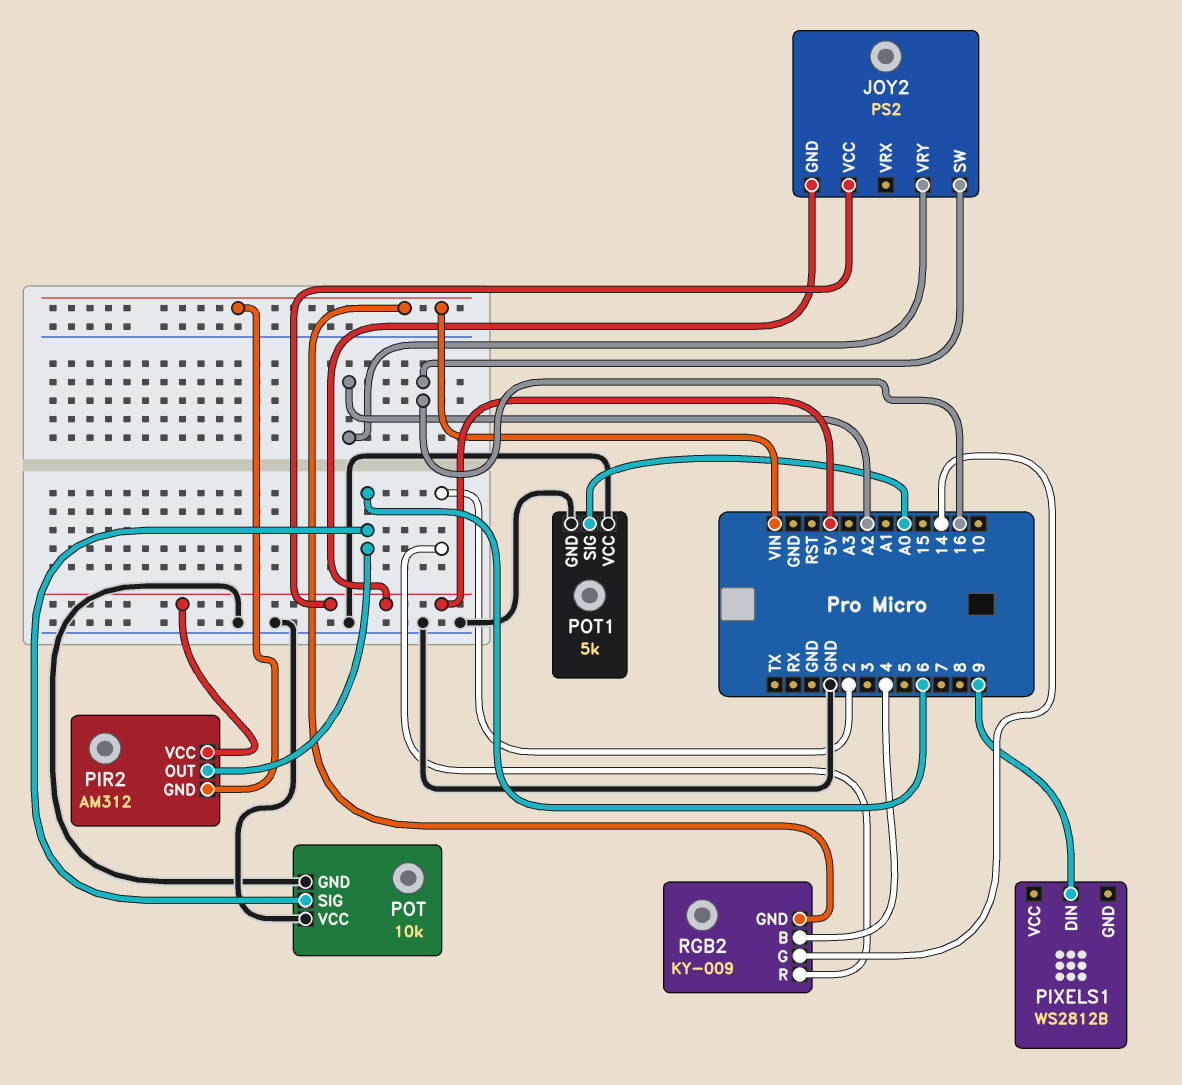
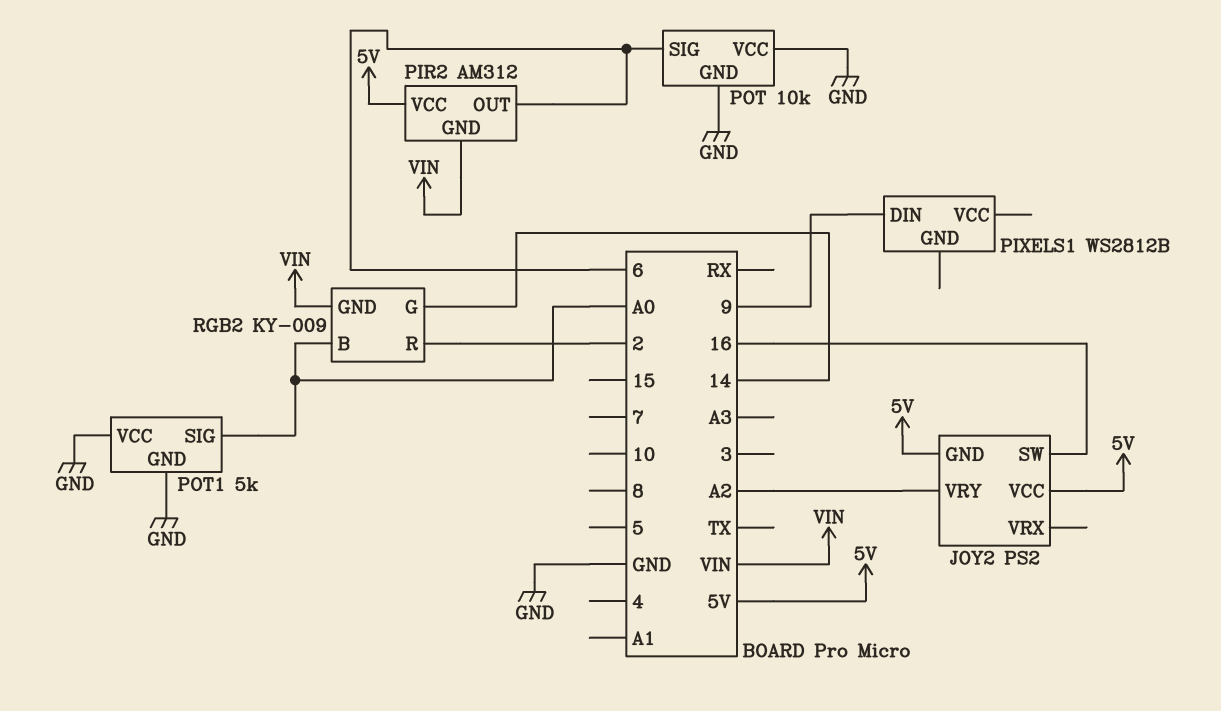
RGB2 pin B: 4 -> A0

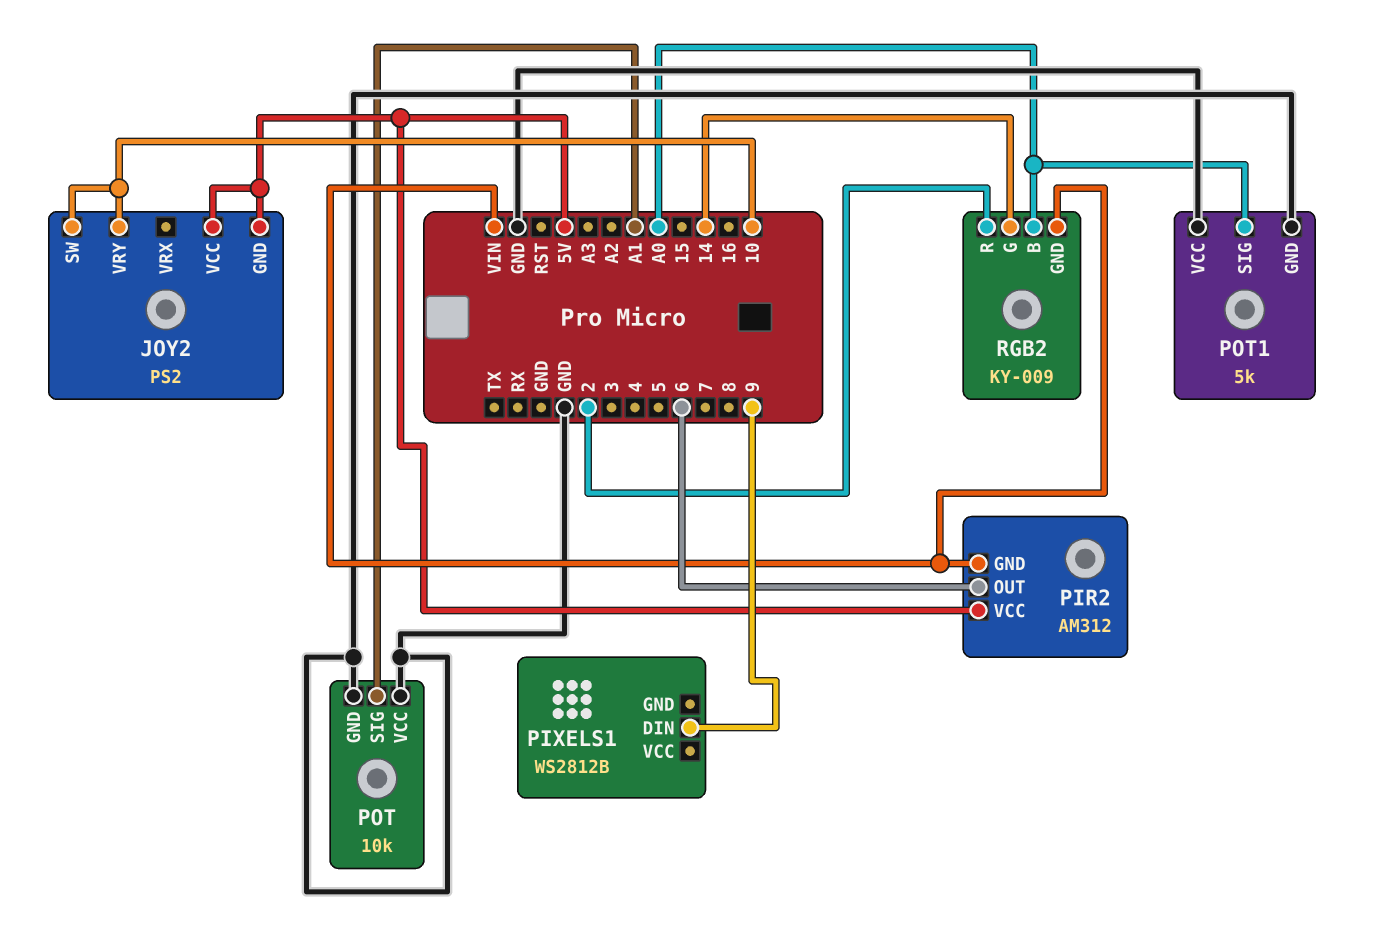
JOY2 pin SW: 16 -> 10
JOY2 pin VRY: A2 -> 10
POT pin SIG: 6 -> A1

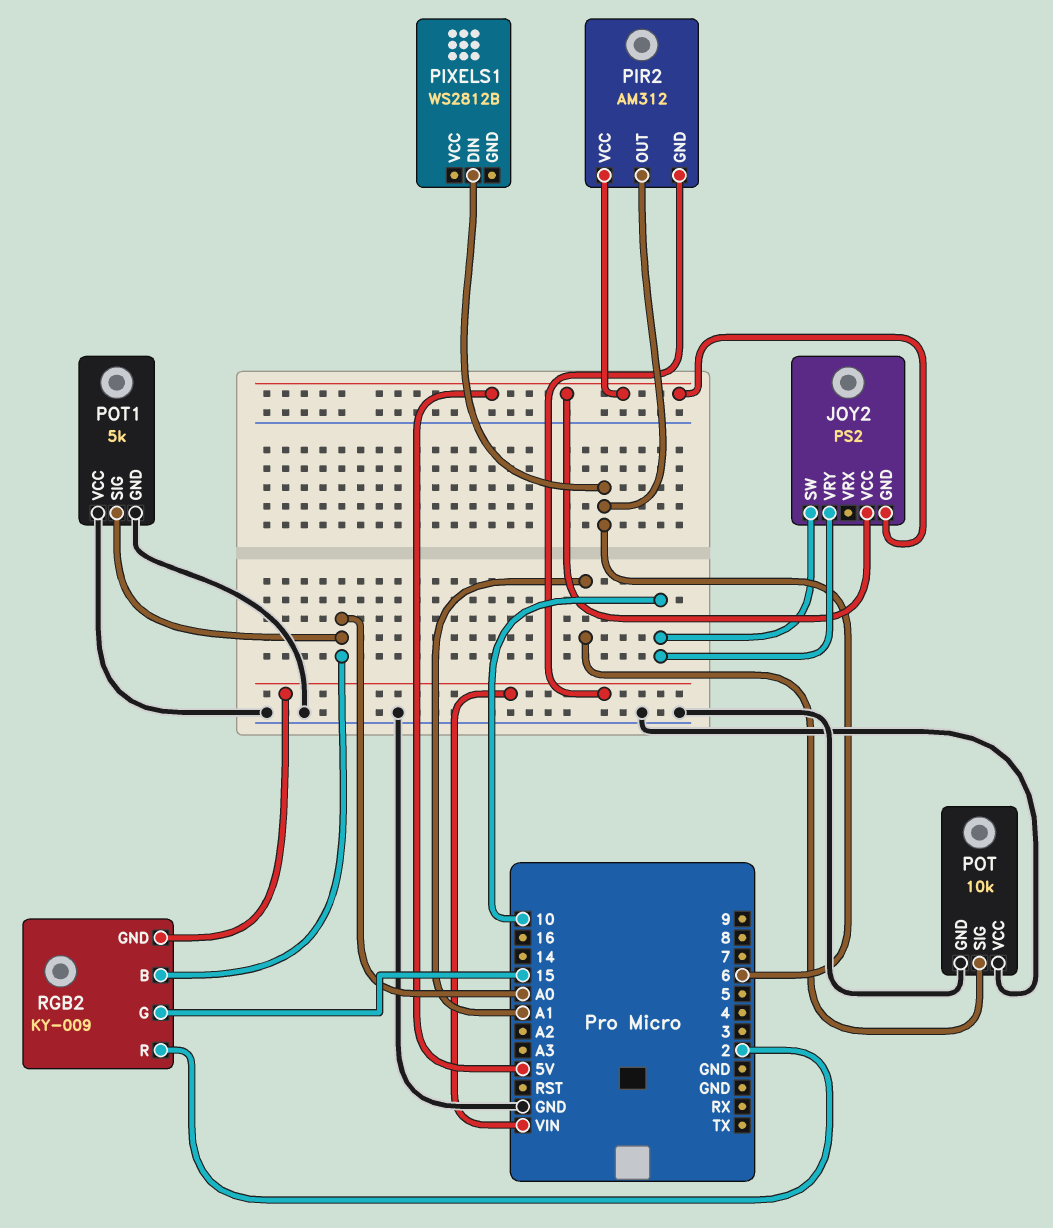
PIXELS1 pin DIN: 9 -> 6
RGB2 pin G: 14 -> 15

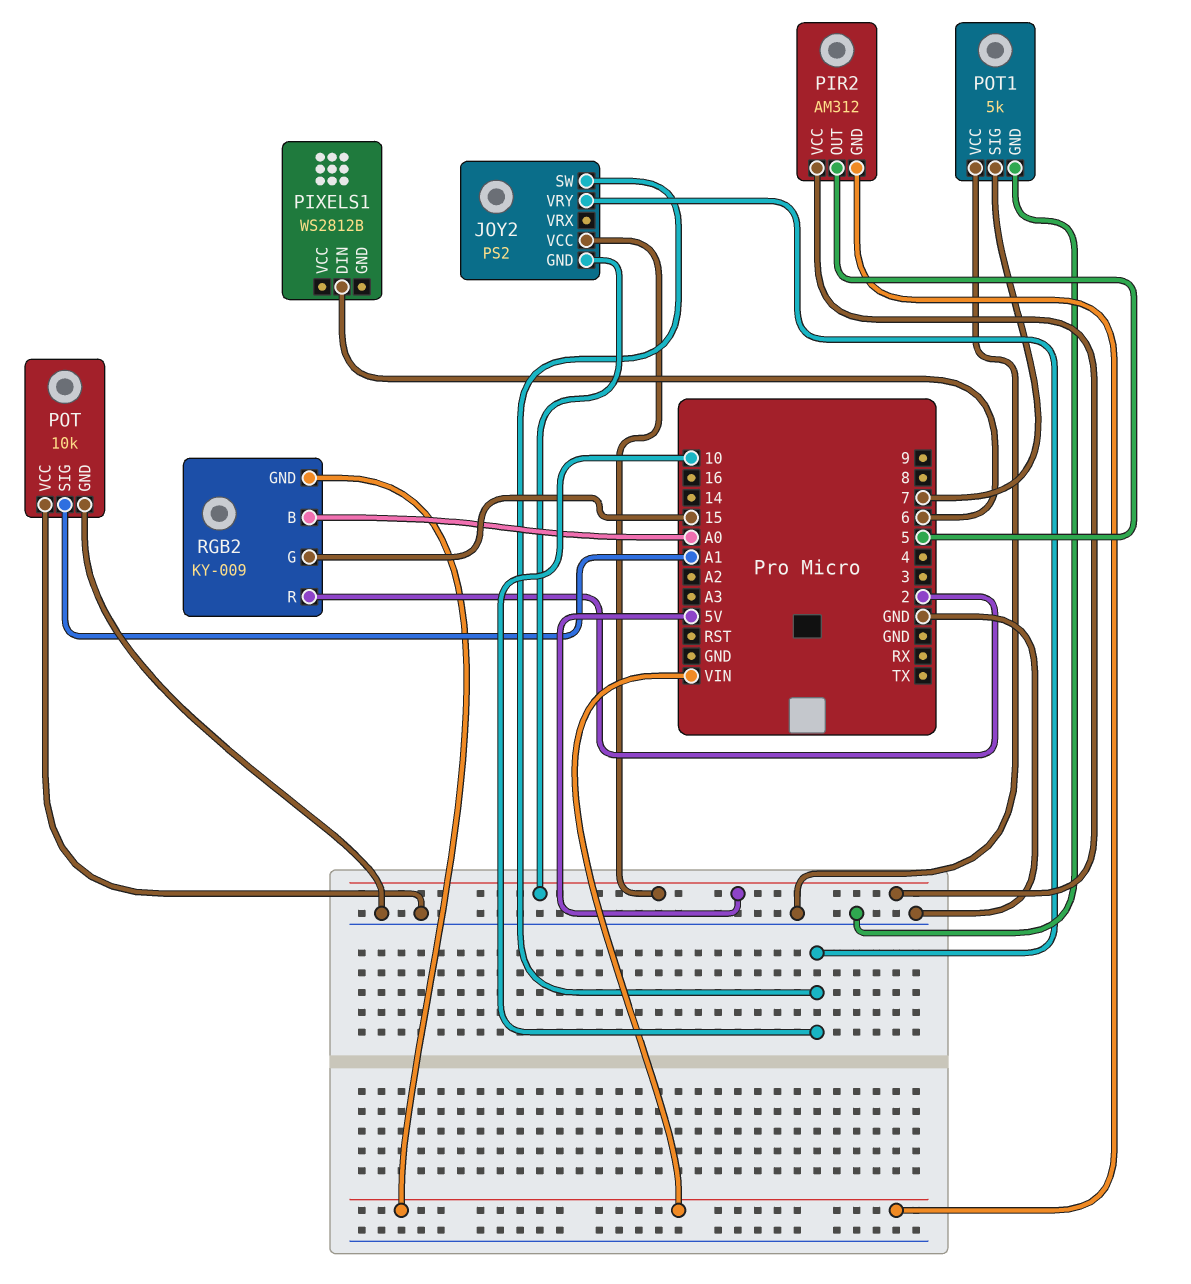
PIR2 pin OUT: 6 -> 5
POT1 pin SIG: A0 -> 7

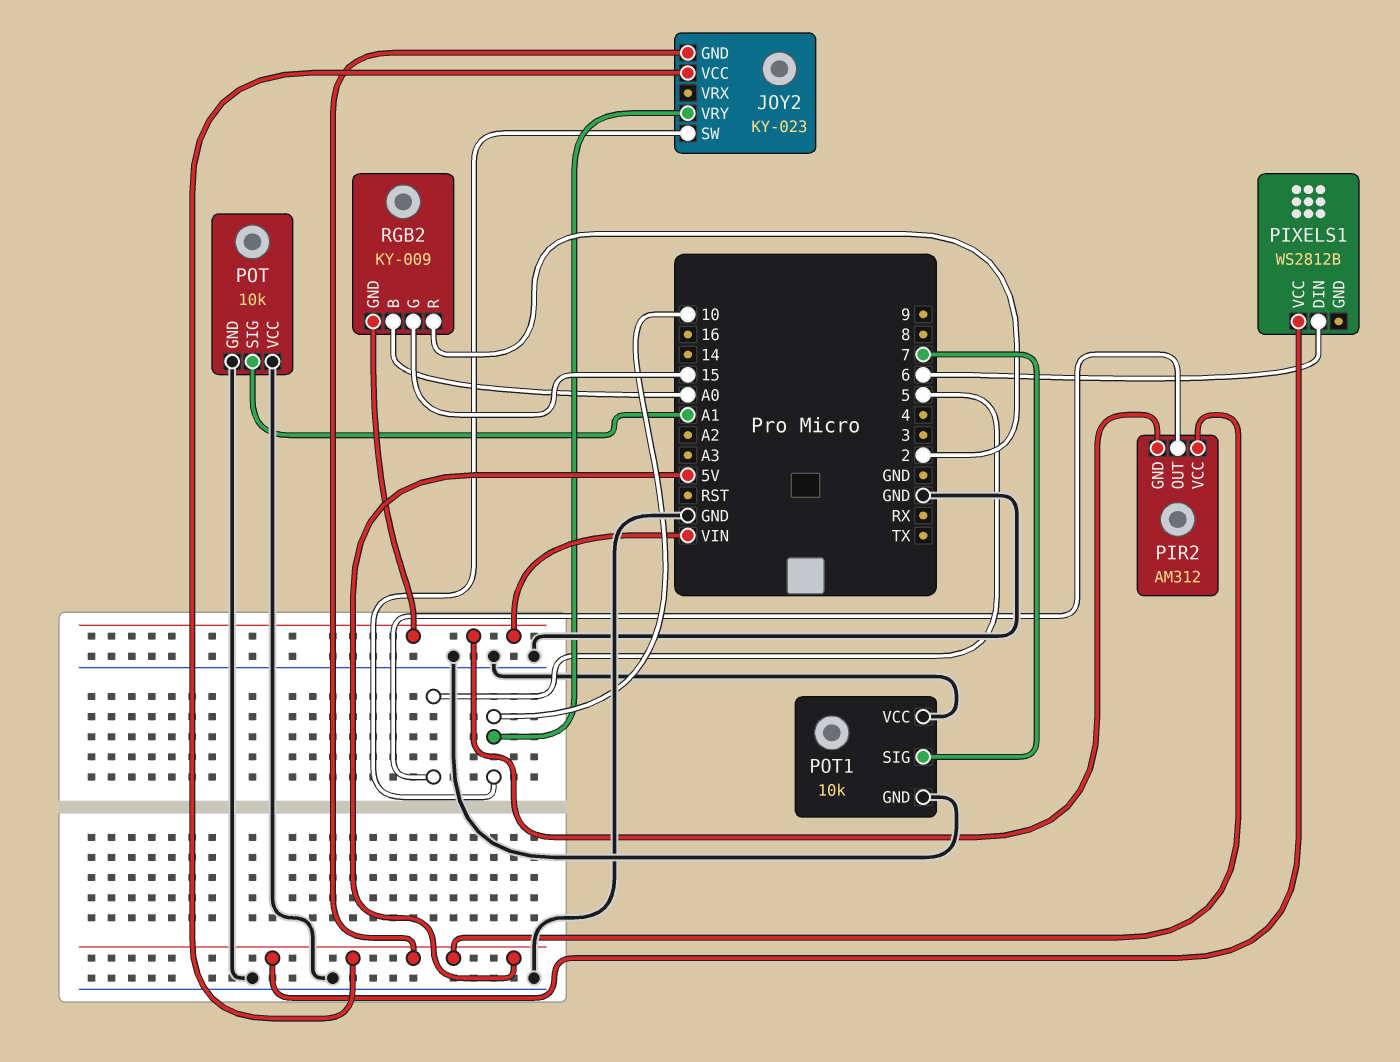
JOY2: PS2 -> KY-023
PIXELS1 pin VCC: none -> 5V
POT1: 5k -> 10k

